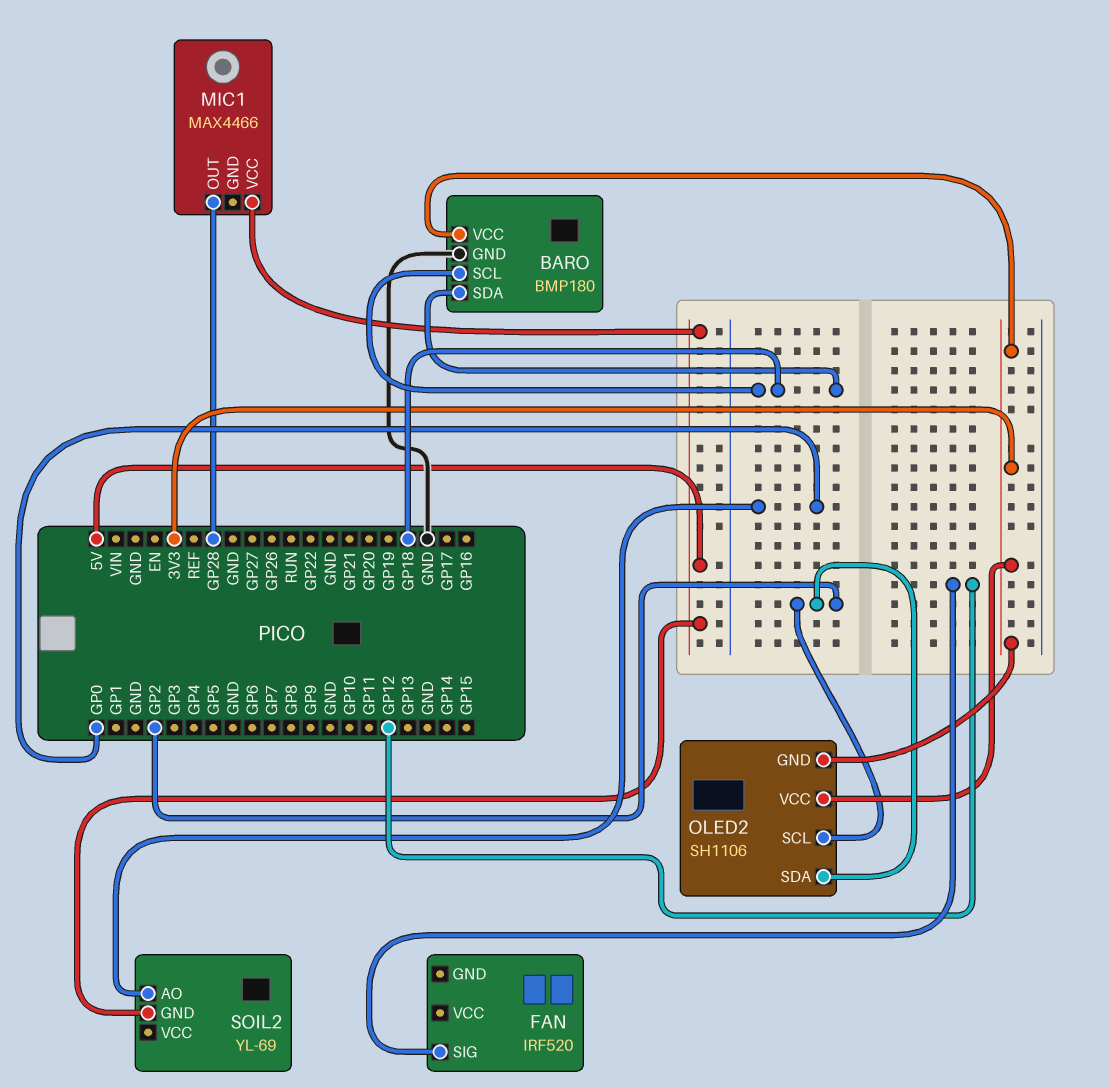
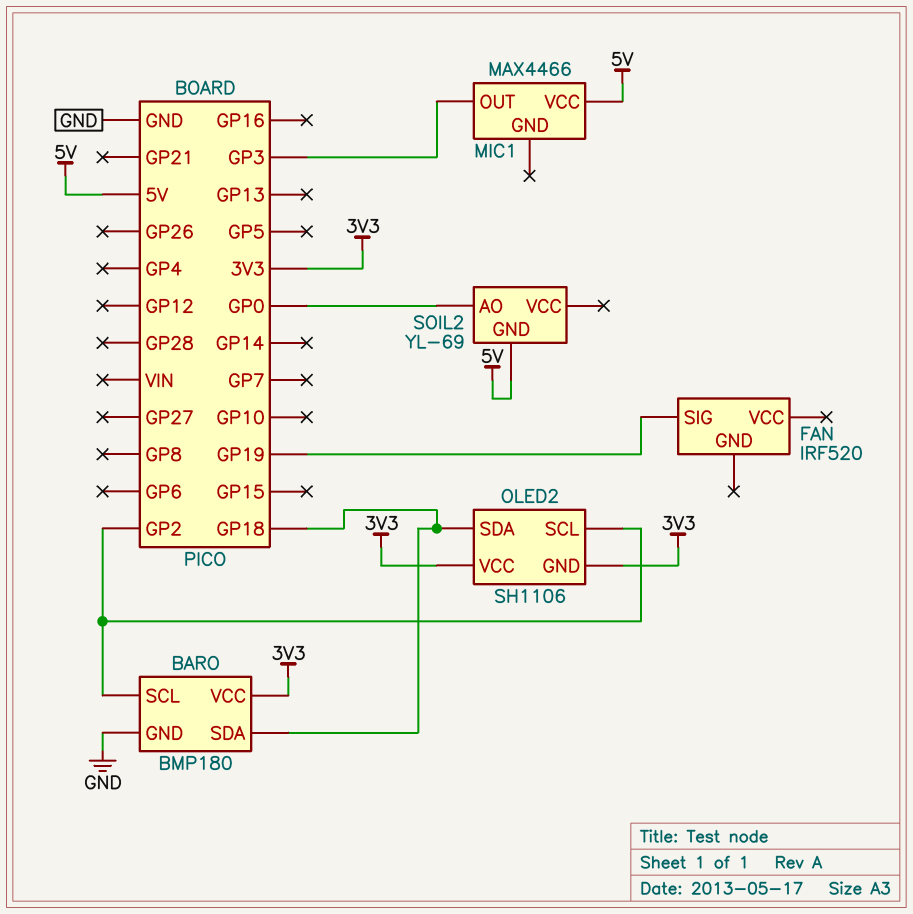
BARO pin SCL: GP18 -> GP2
FAN pin SIG: GP12 -> GP19
MIC1 pin OUT: GP28 -> GP3
OLED2 pin SDA: GP2 -> GP18

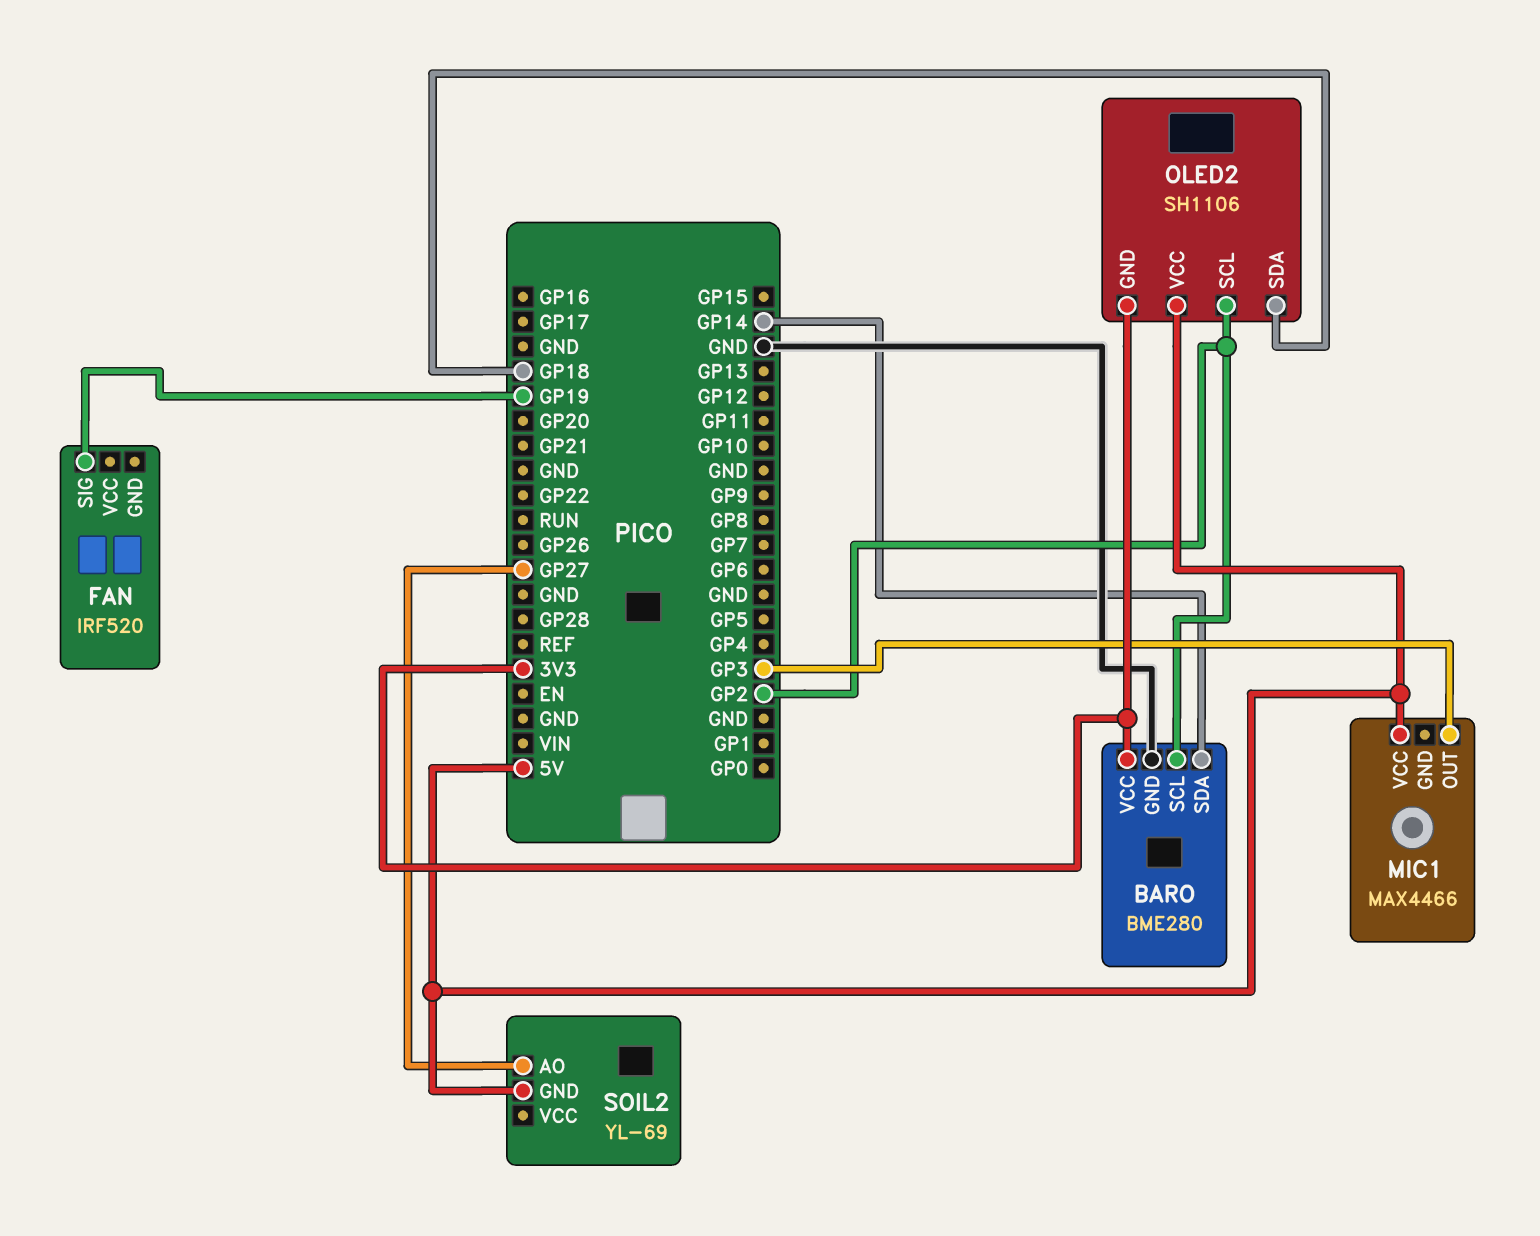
BARO: BMP180 -> BME280
BARO pin SDA: GP18 -> GP14
OLED2 pin VCC: 3V3 -> 5V
SOIL2 pin AO: GP0 -> GP27

